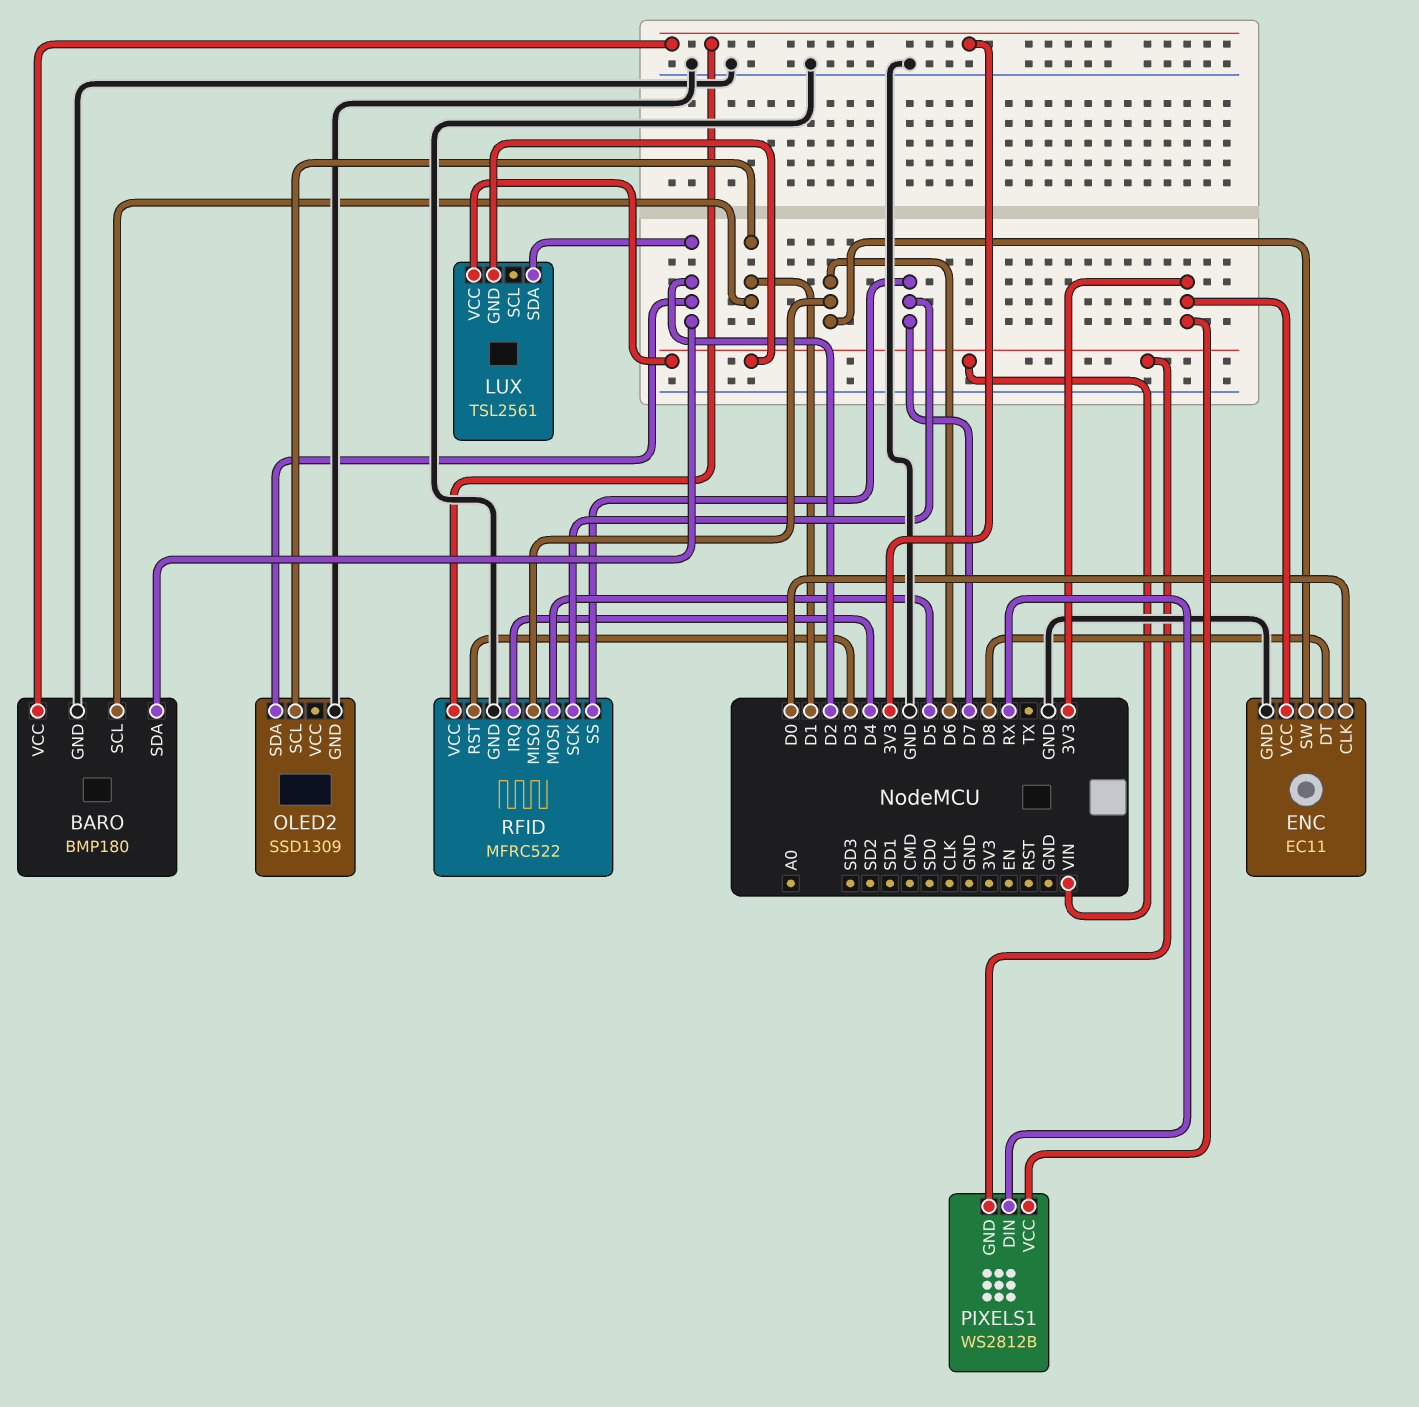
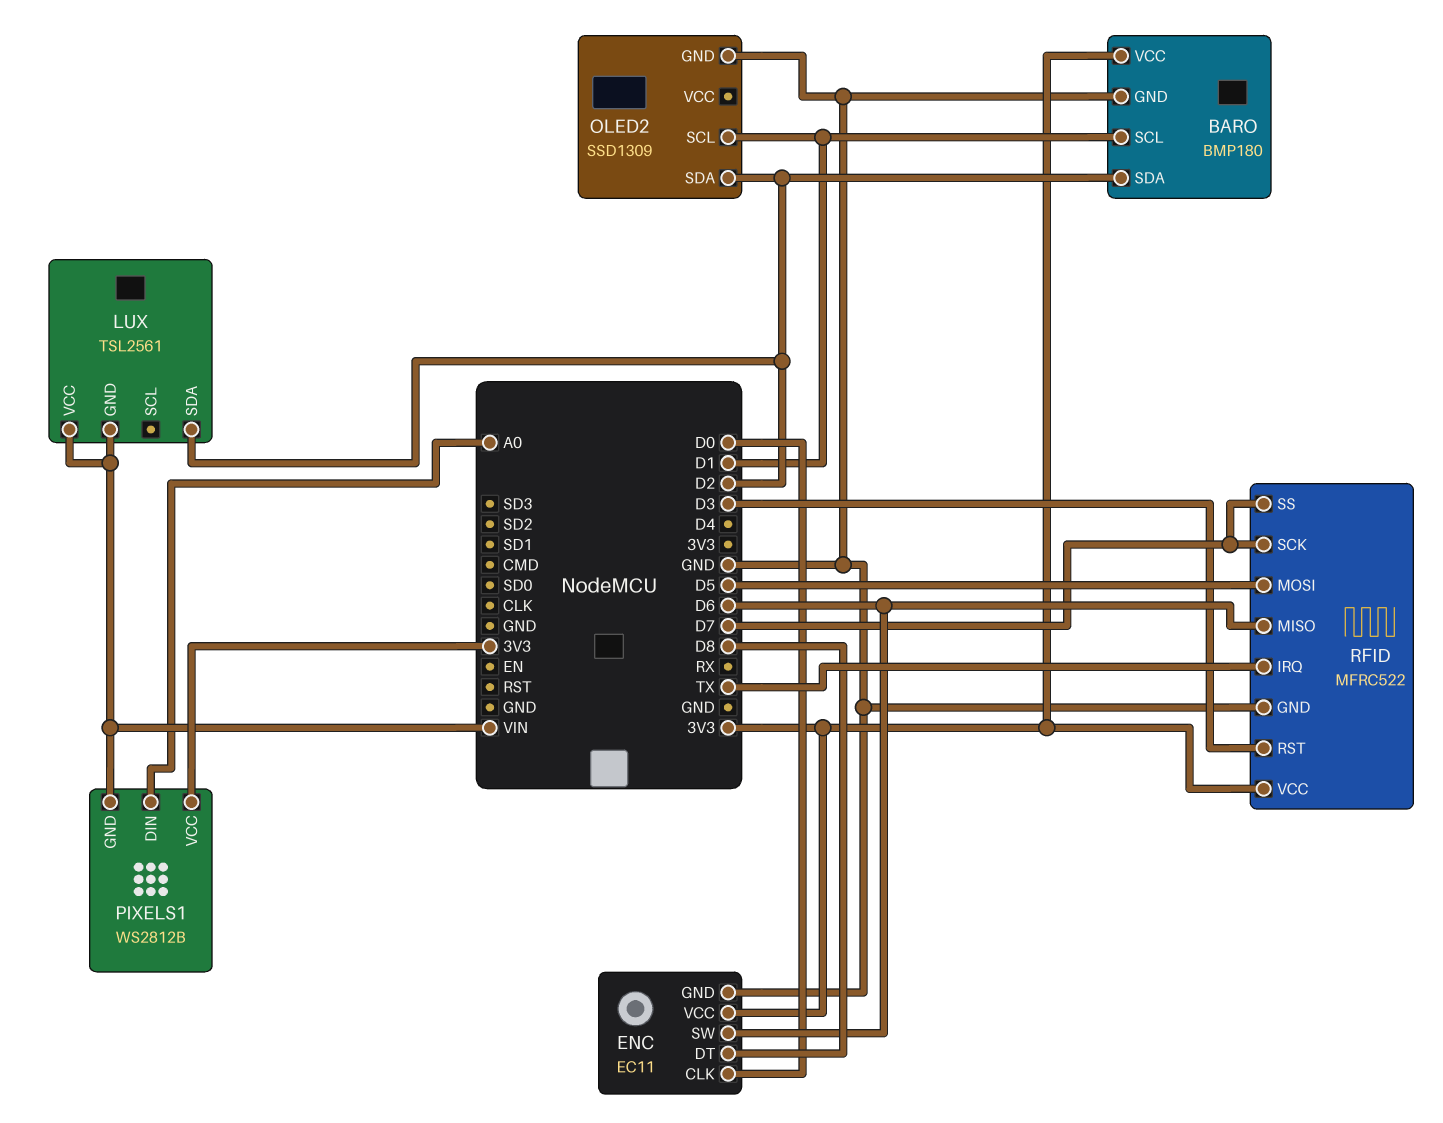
PIXELS1 pin DIN: RX -> A0
RFID pin IRQ: D4 -> TX

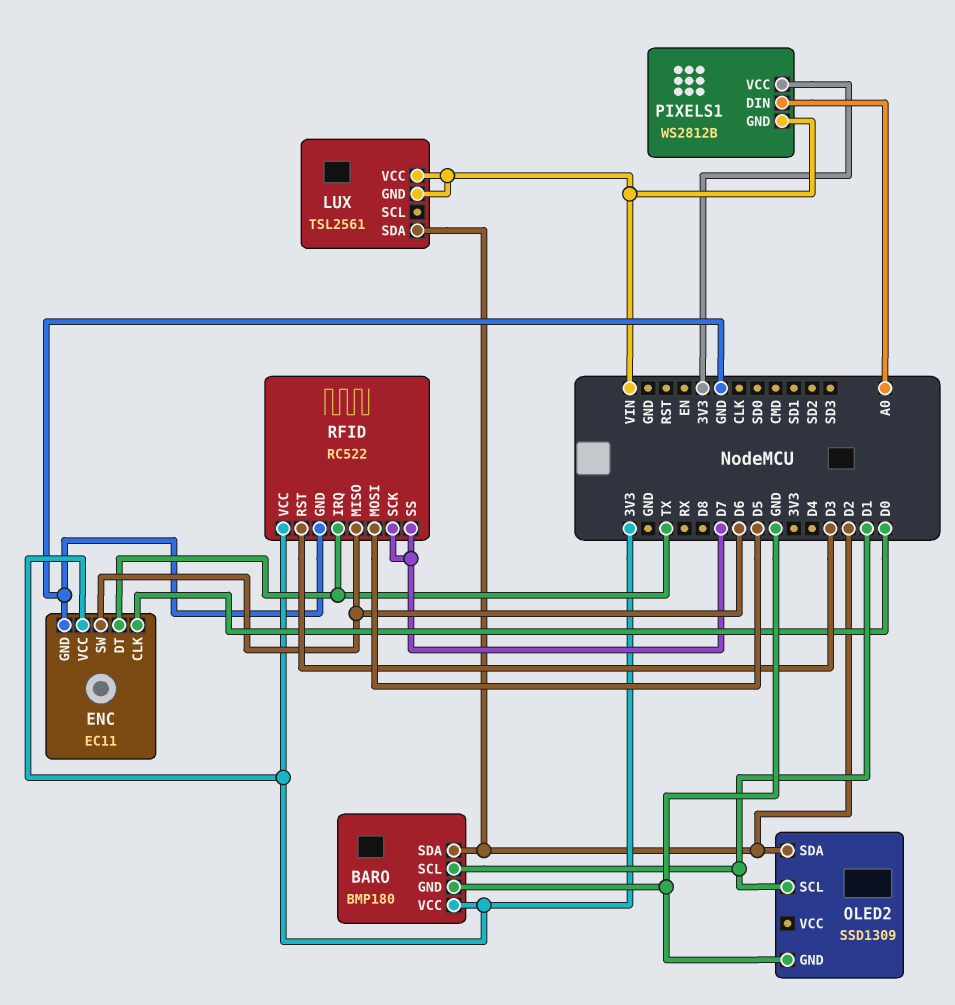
ENC pin DT: D8 -> TX
RFID: MFRC522 -> RC522

